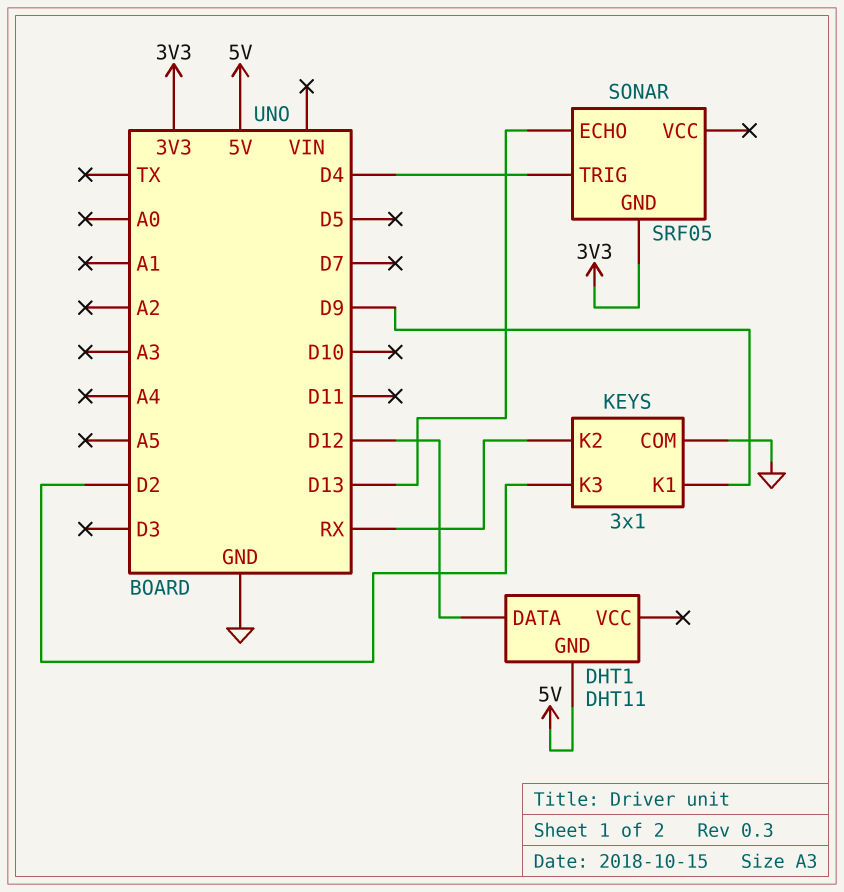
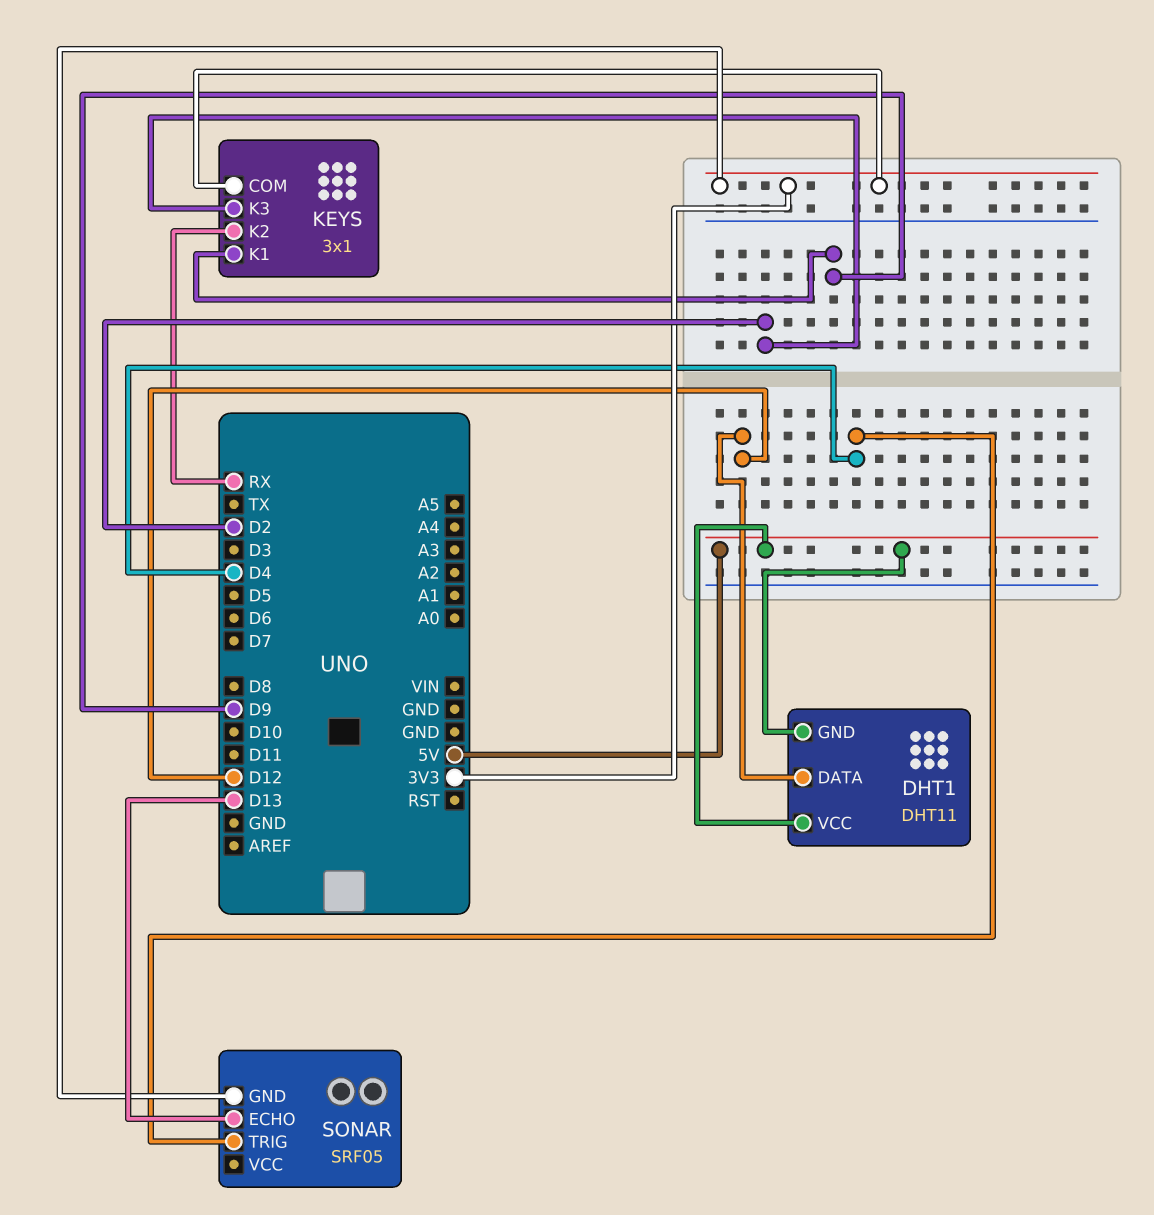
DHT1 pin VCC: none -> 5V
KEYS pin COM: GND -> 3V3

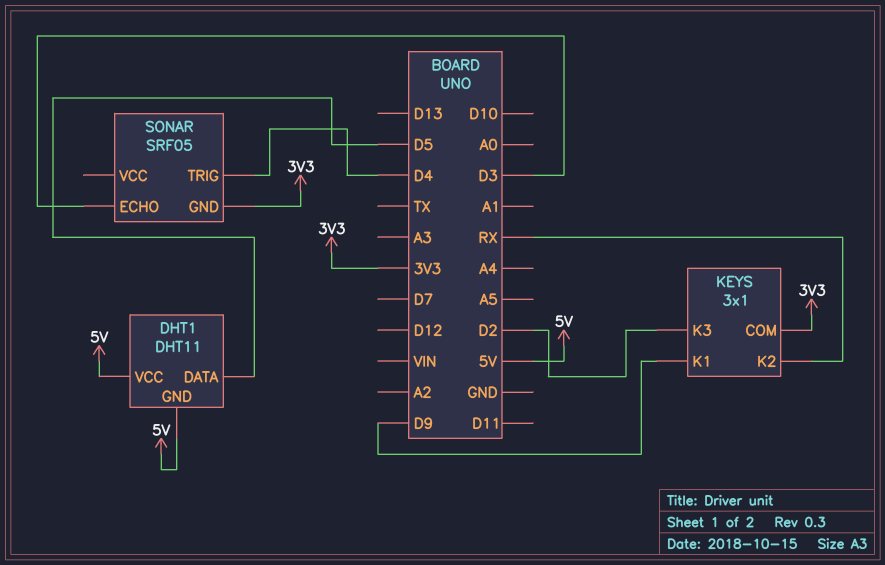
DHT1 pin DATA: D12 -> D5
SONAR pin ECHO: D13 -> D3

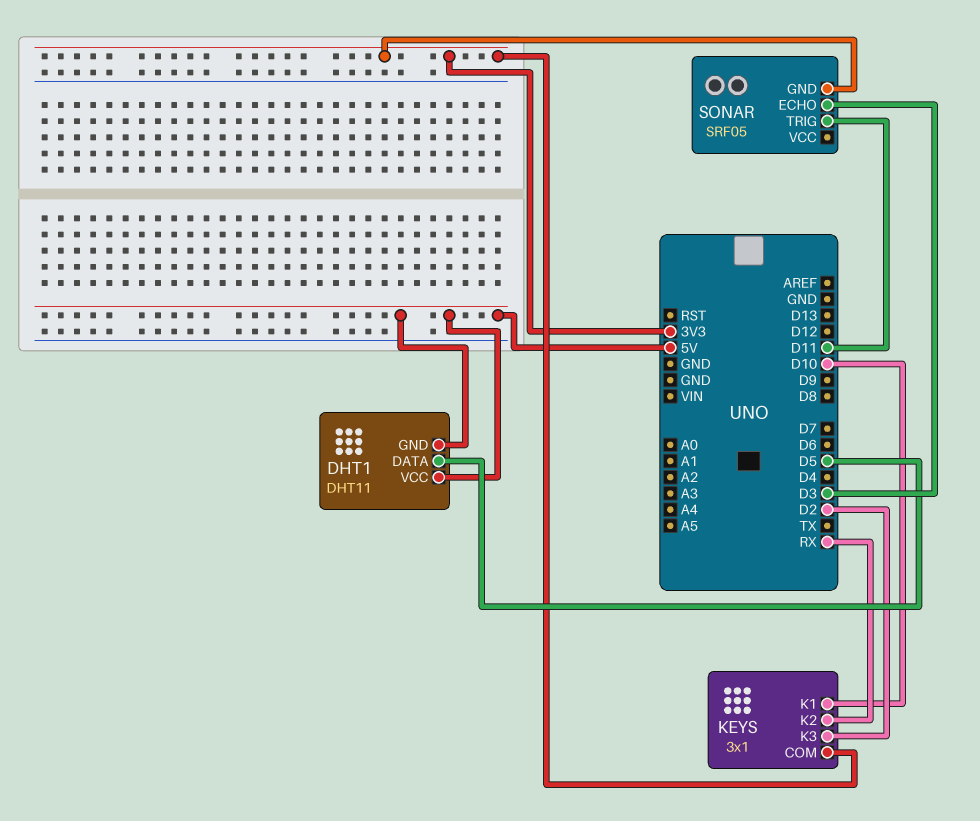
KEYS pin K1: D9 -> D10
SONAR pin TRIG: D4 -> D11

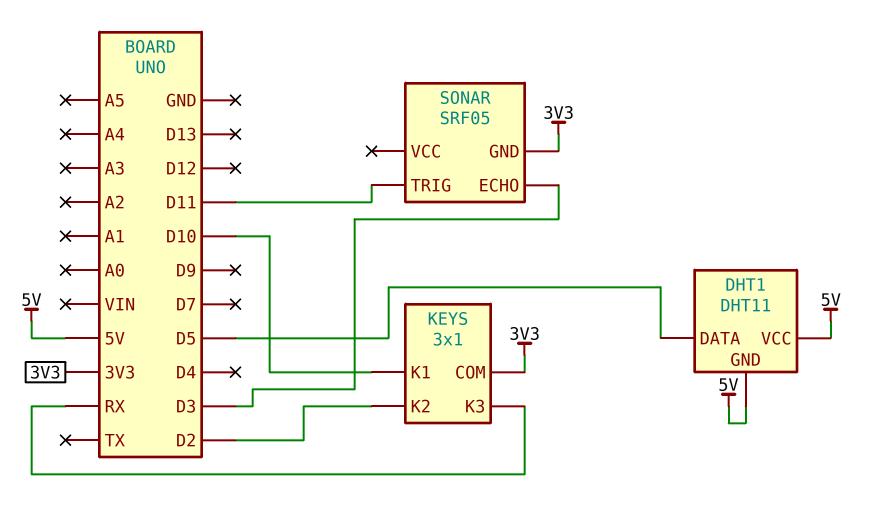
KEYS pin K2: RX -> D2
KEYS pin K3: D2 -> RX

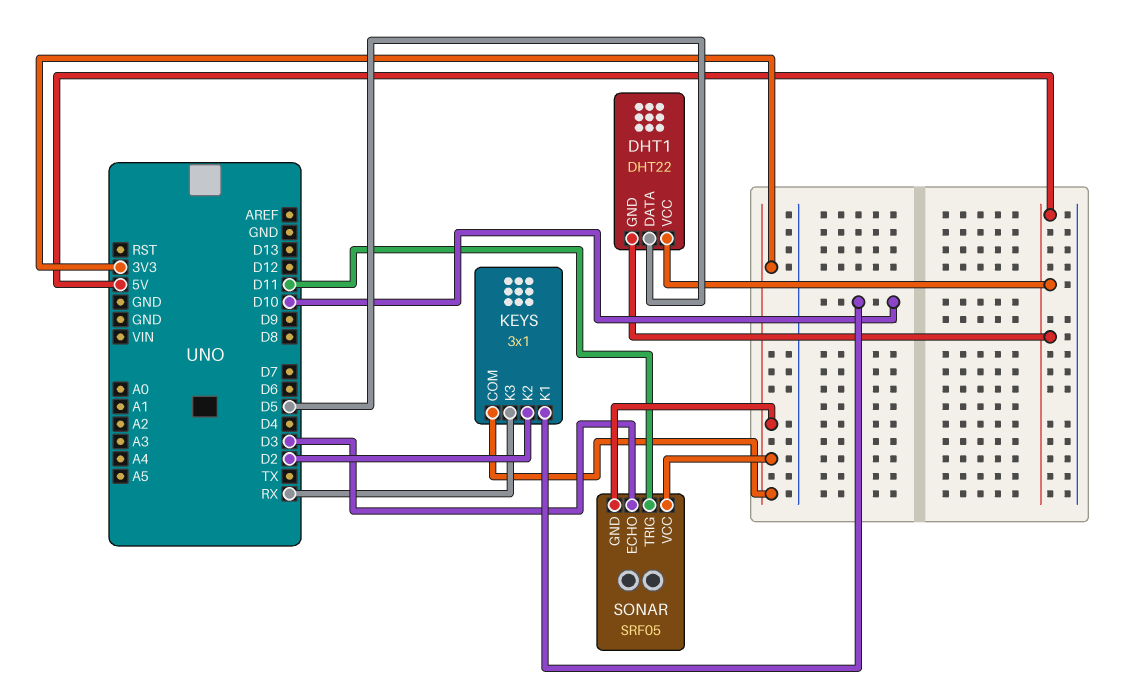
DHT1: DHT11 -> DHT22
SONAR pin VCC: none -> 3V3

